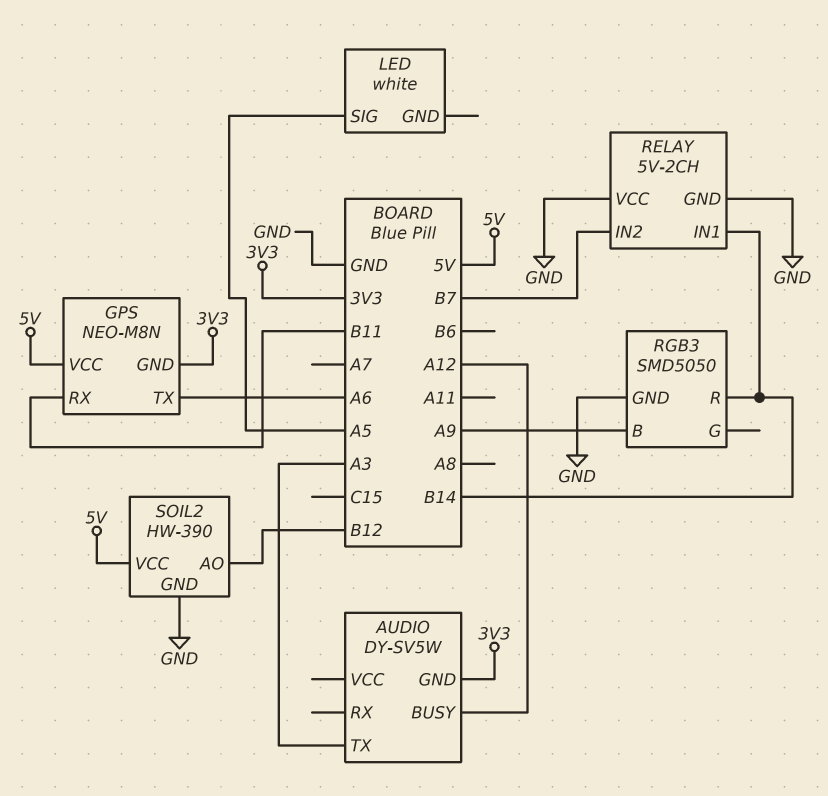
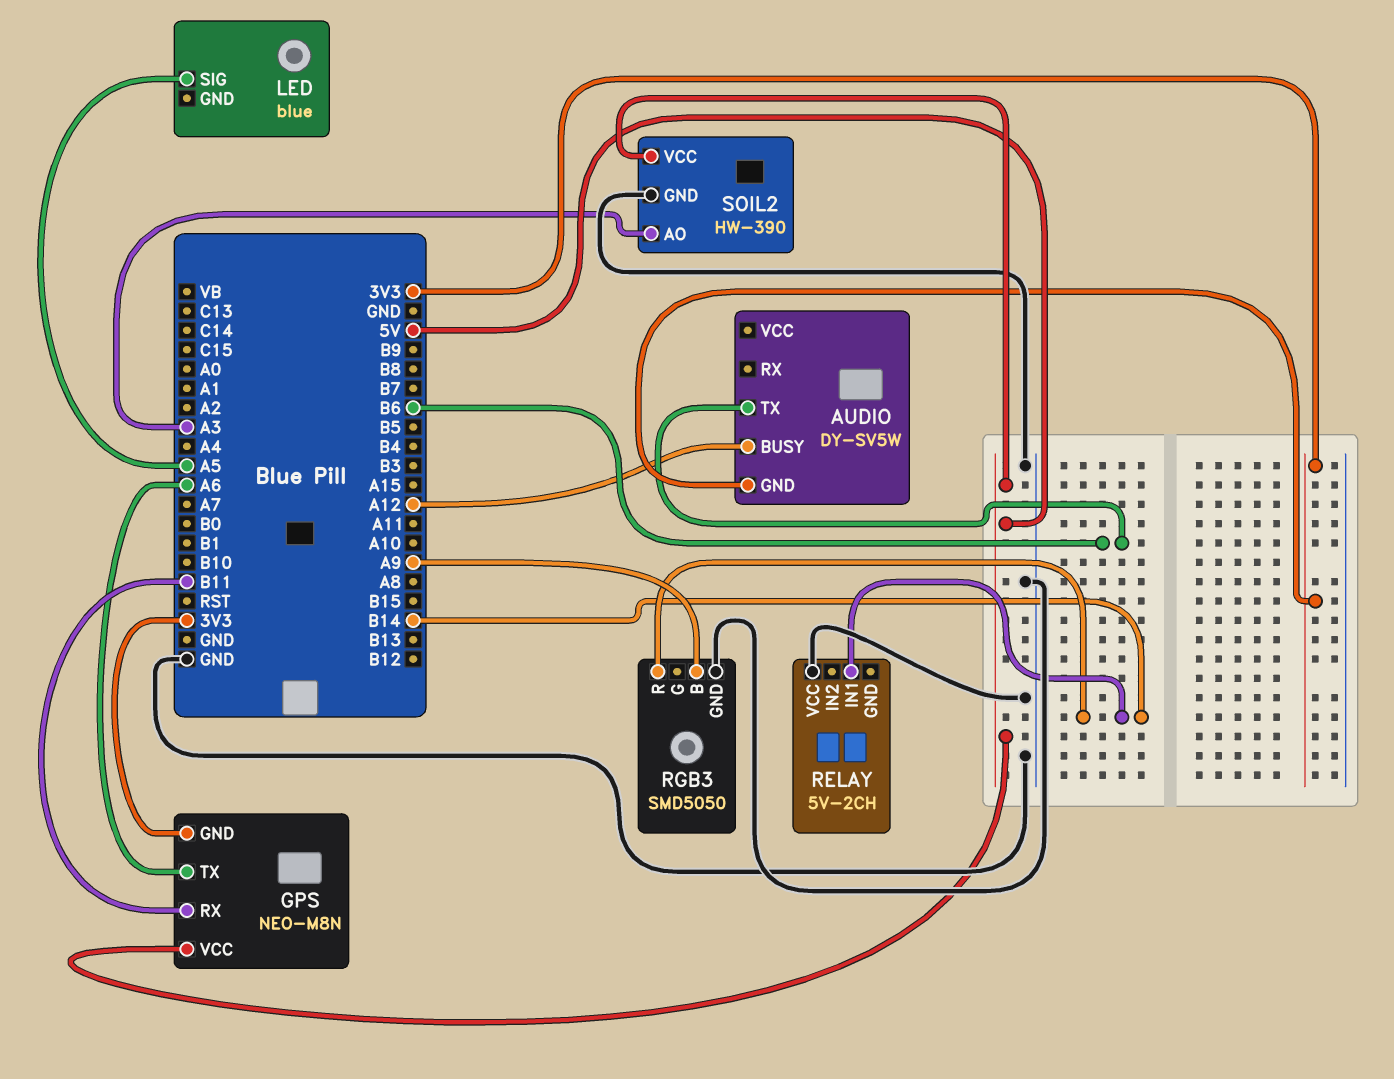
AUDIO pin TX: A3 -> B6
LED: white -> blue
RELAY pin GND: GND -> none
RELAY pin IN2: B7 -> none
SOIL2 pin AO: B12 -> A3

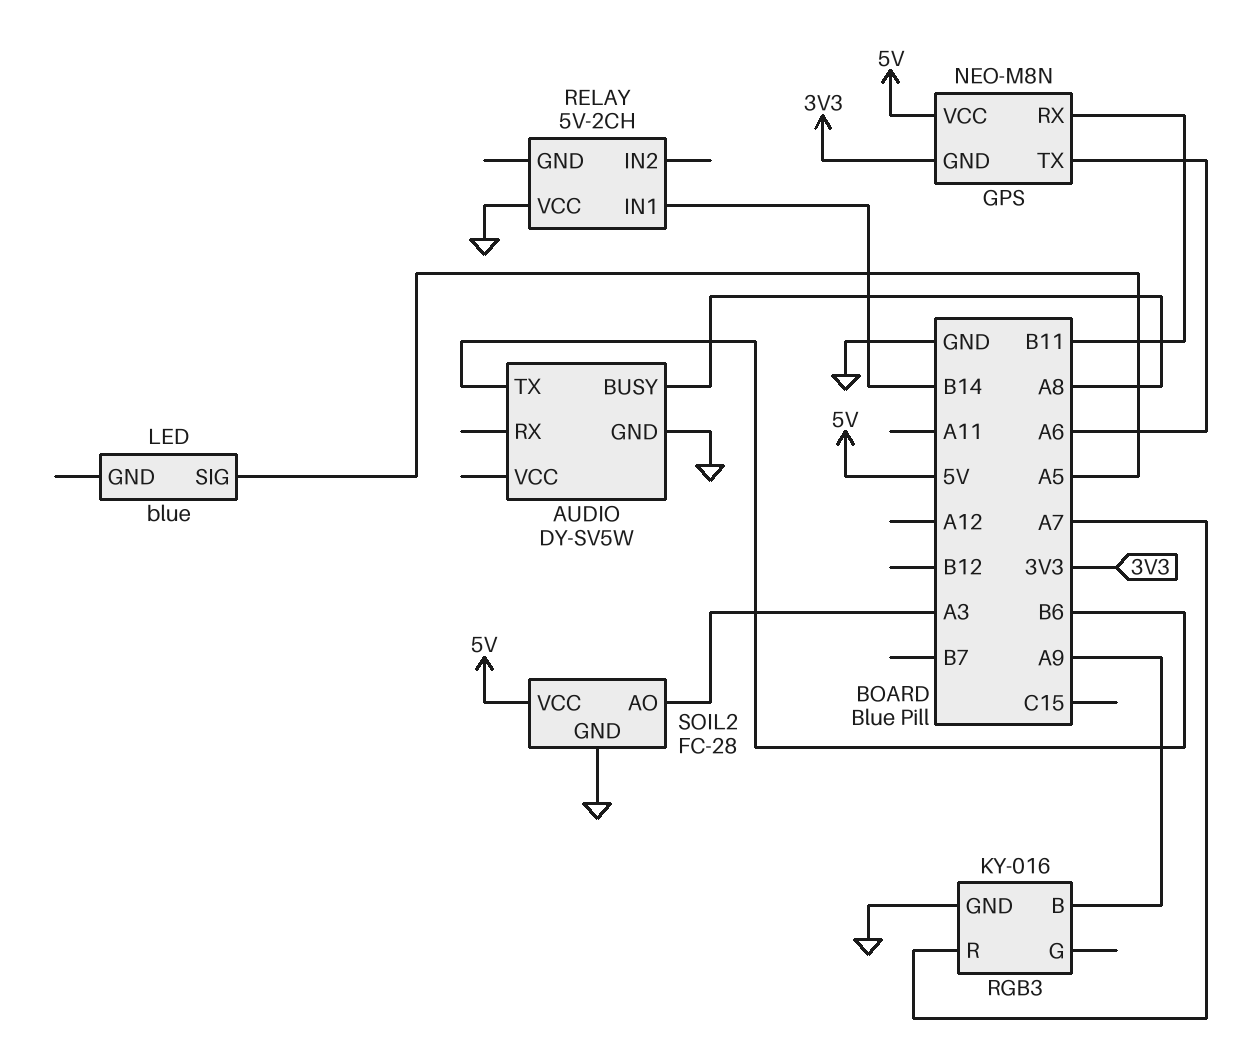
AUDIO pin BUSY: A12 -> A8
AUDIO pin GND: 3V3 -> GND
RGB3: SMD5050 -> KY-016
RGB3 pin R: B14 -> A7
SOIL2: HW-390 -> FC-28

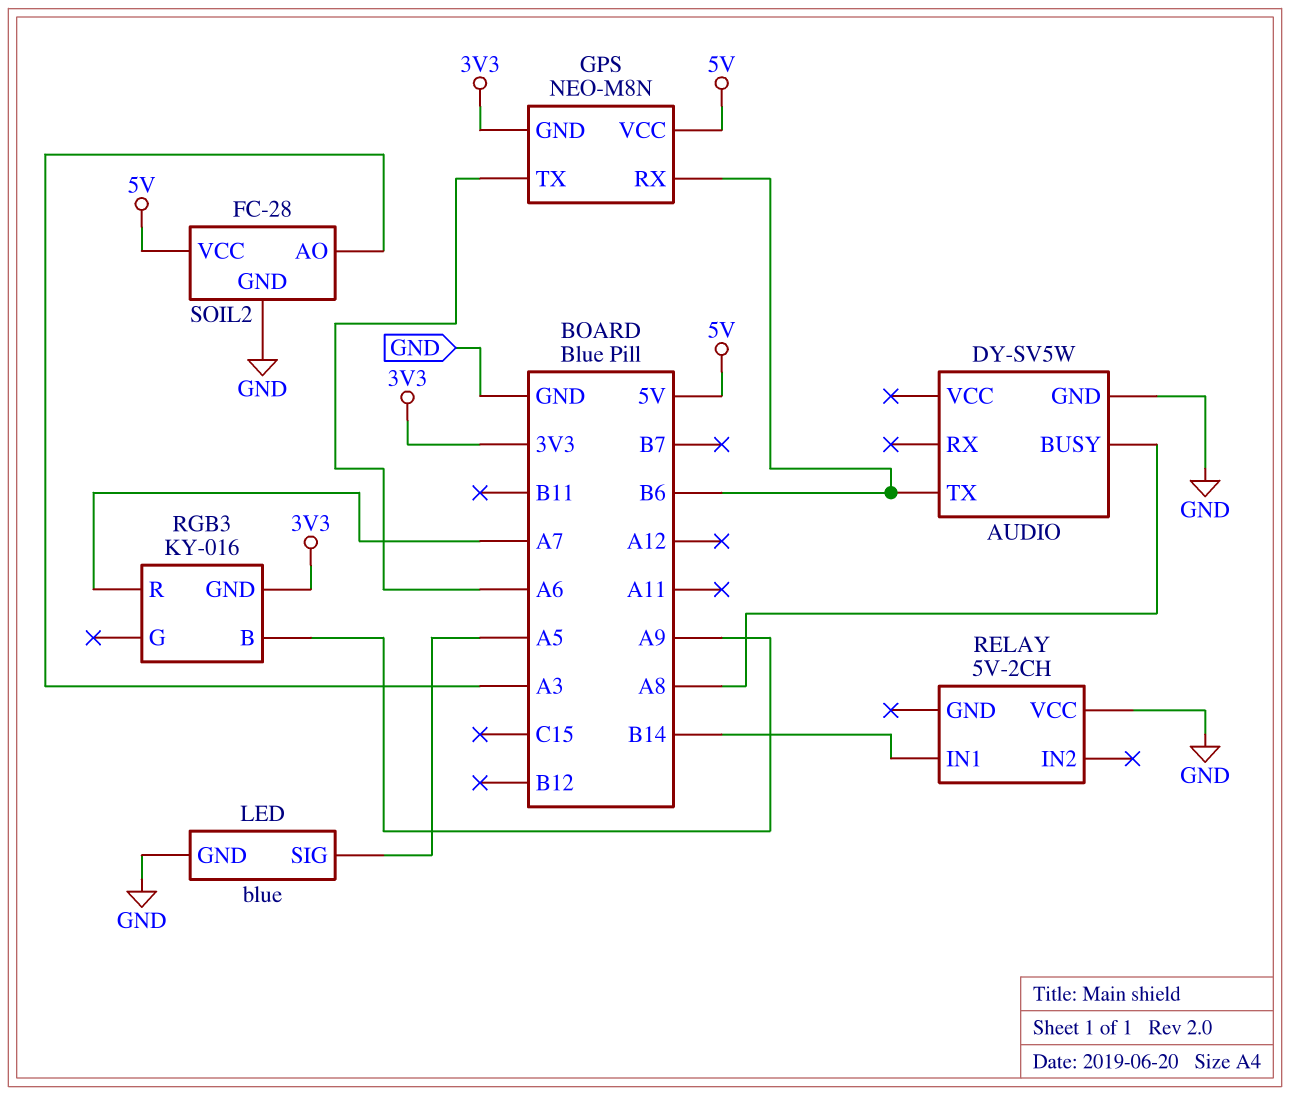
GPS pin RX: B11 -> B6
LED pin GND: none -> GND
RGB3 pin GND: GND -> 3V3

